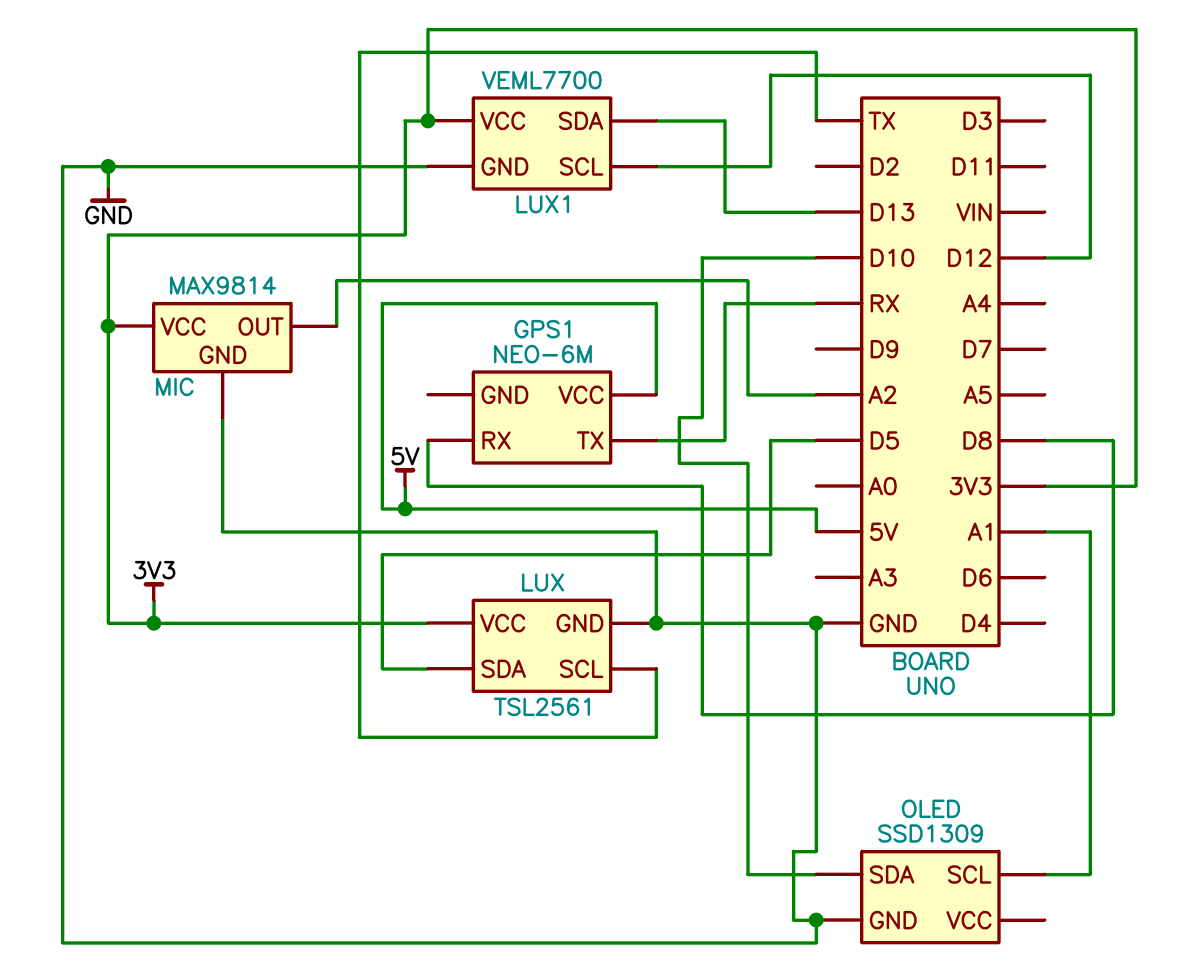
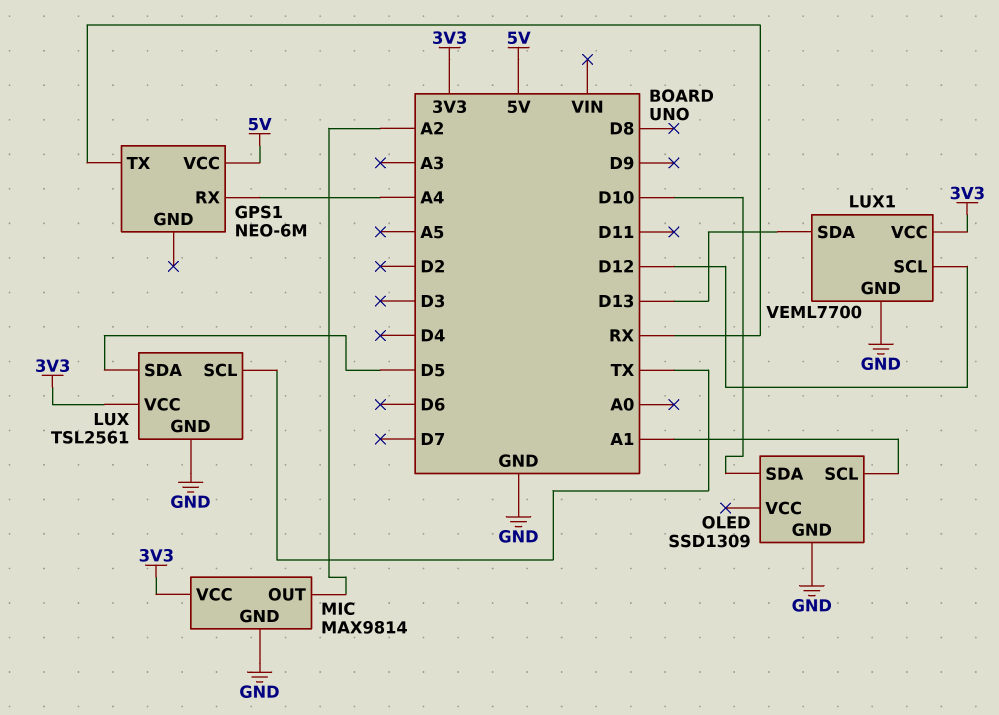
GPS1 pin RX: D8 -> A4

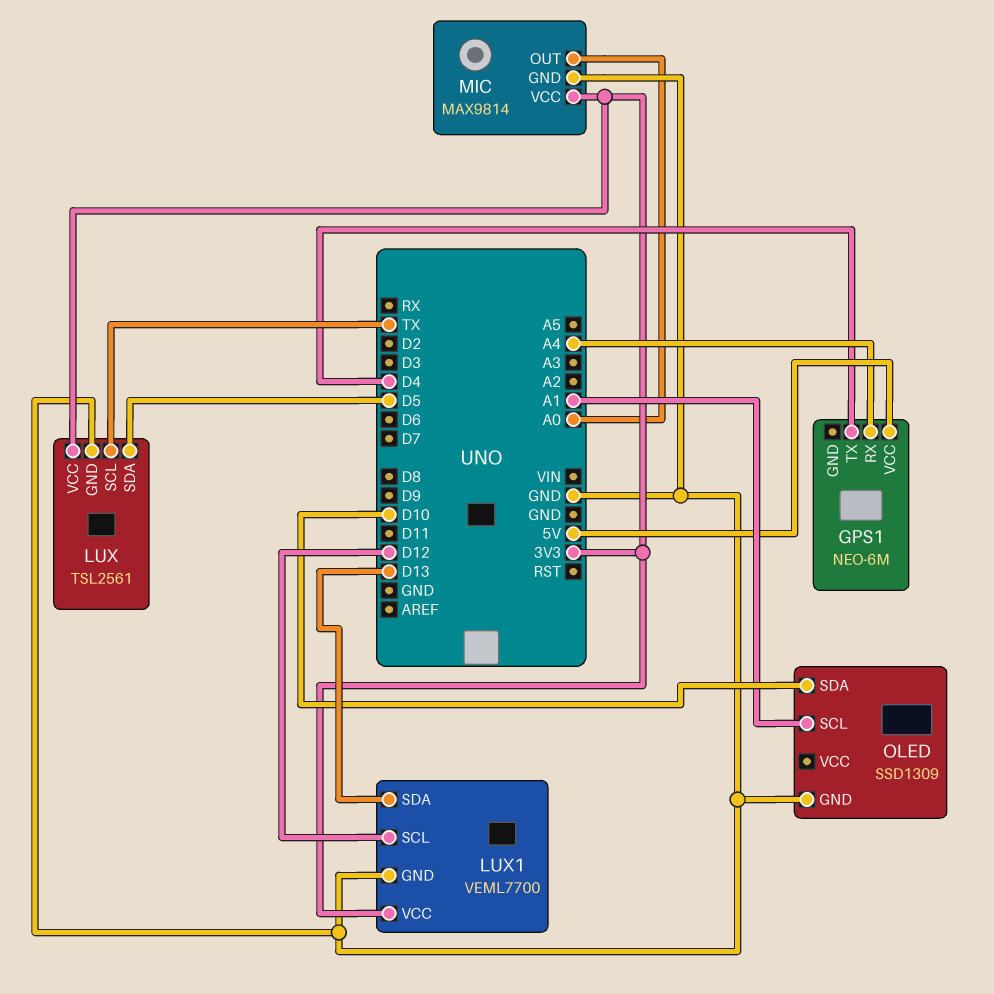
GPS1 pin TX: RX -> D4
MIC pin OUT: A2 -> A0

